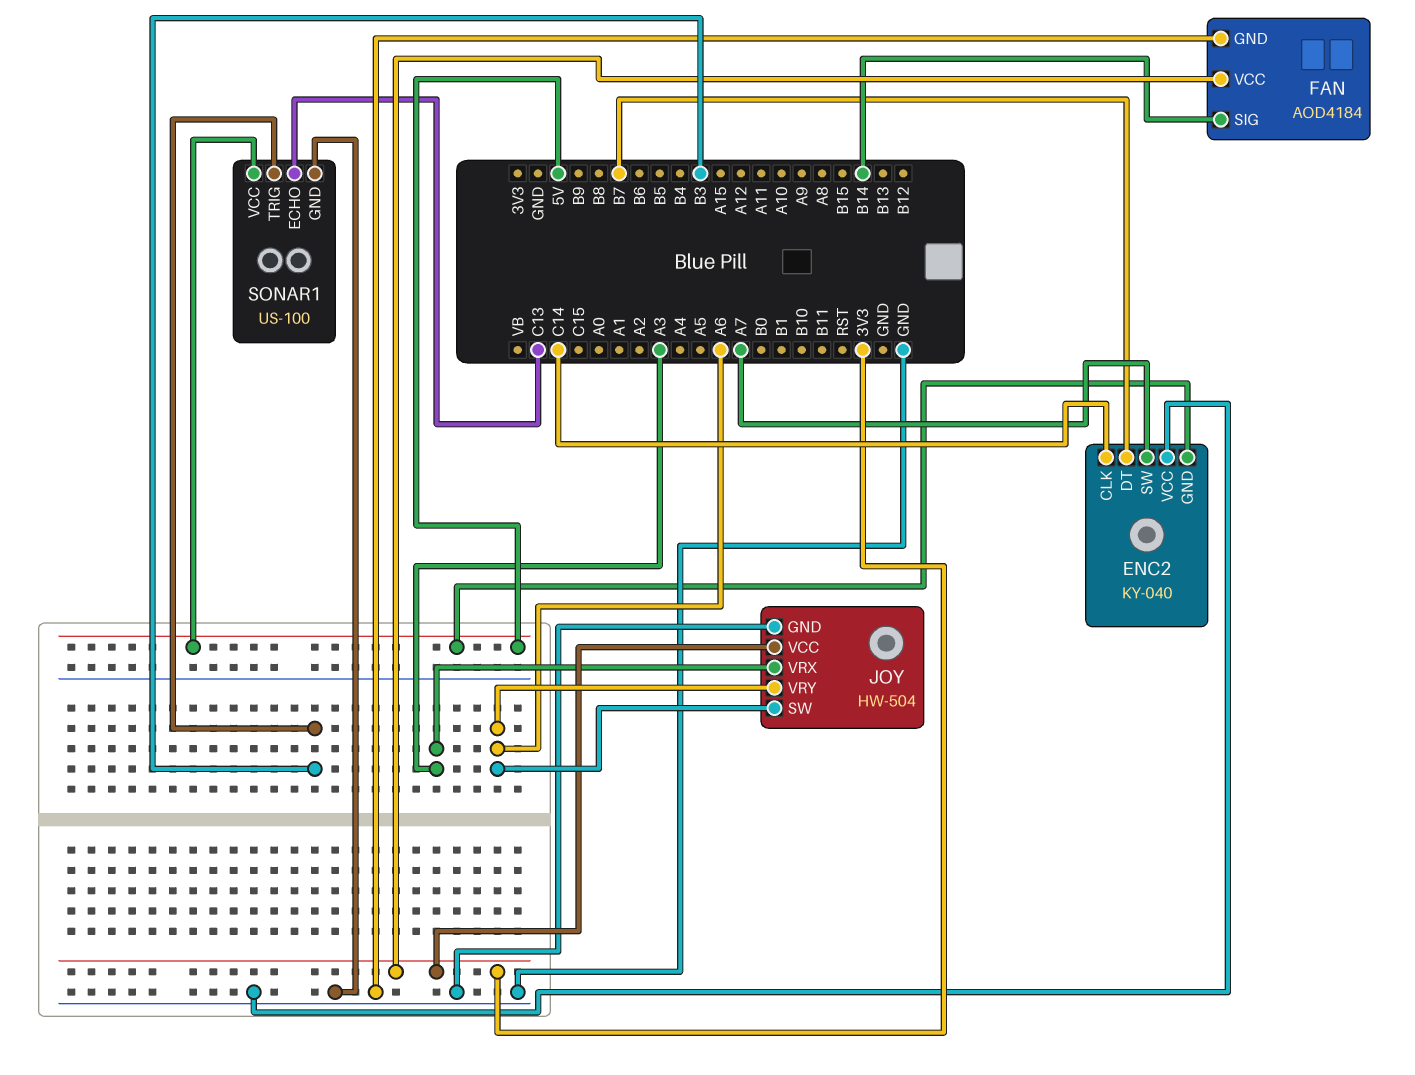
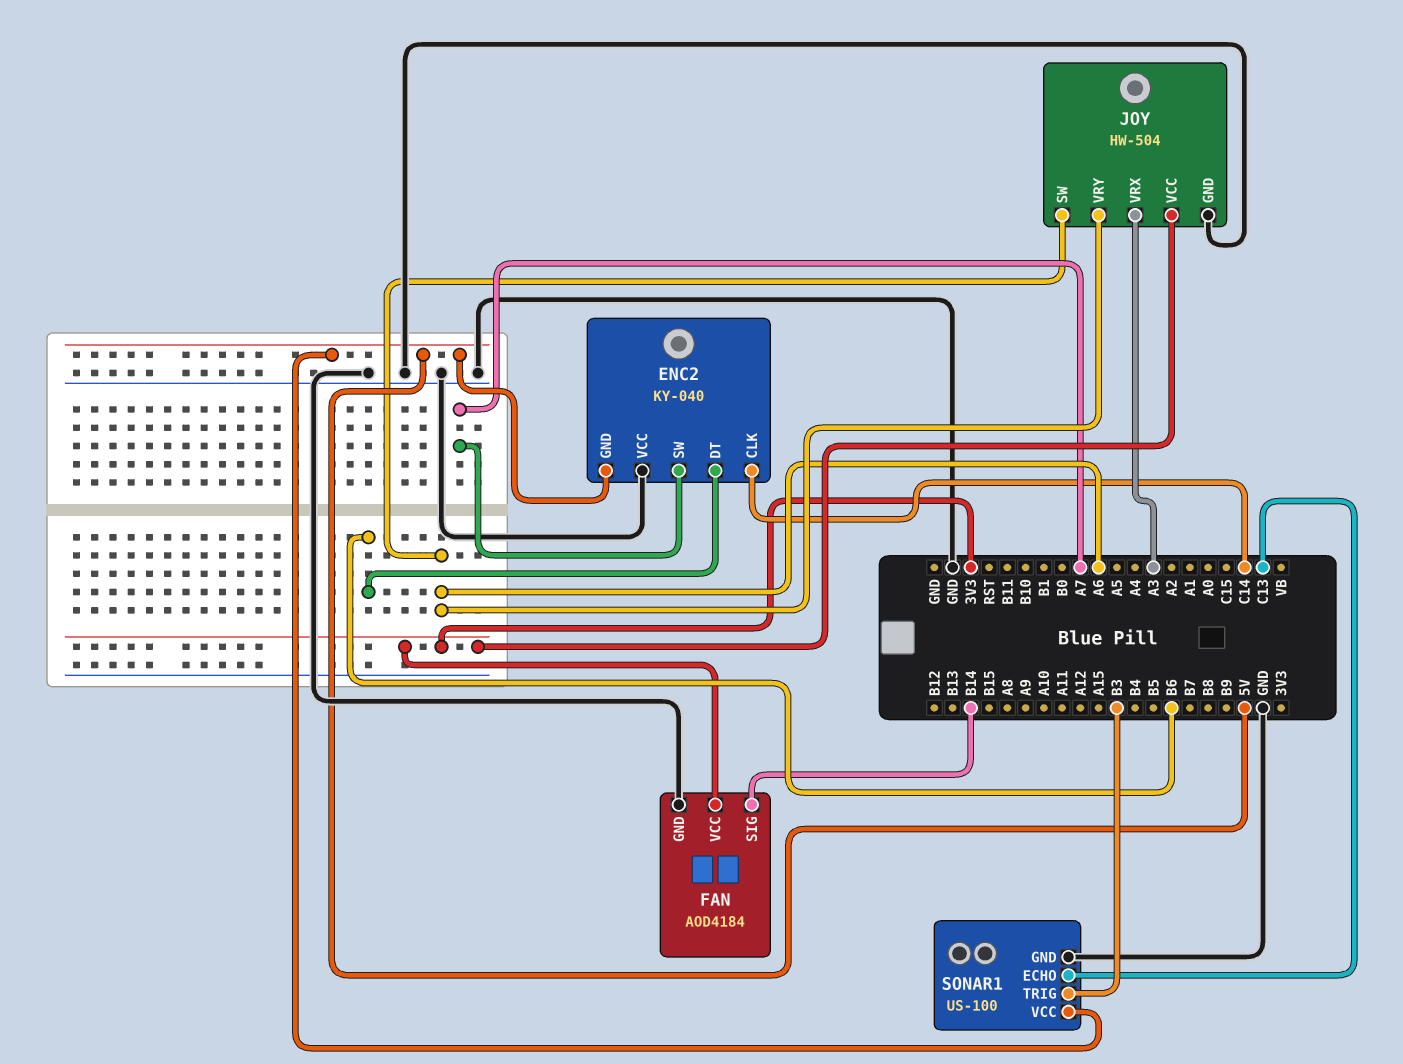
ENC2 pin DT: B7 -> B6

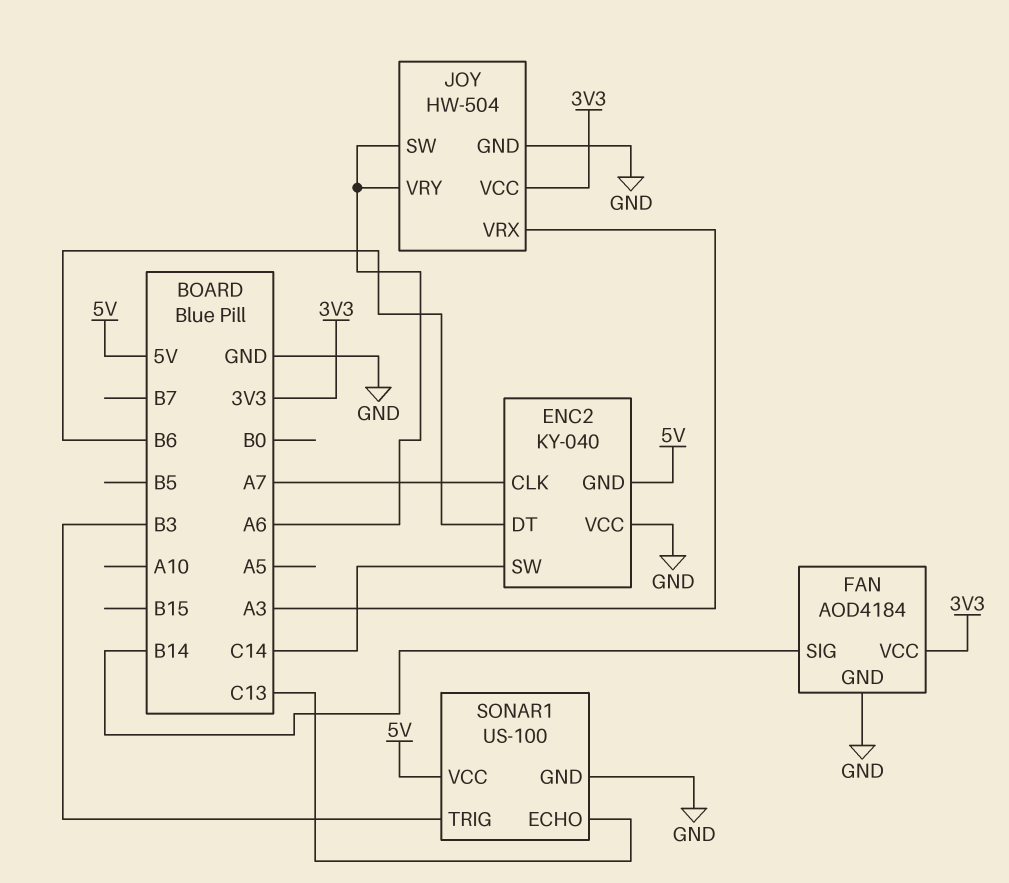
ENC2 pin CLK: C14 -> A7
ENC2 pin SW: A7 -> C14

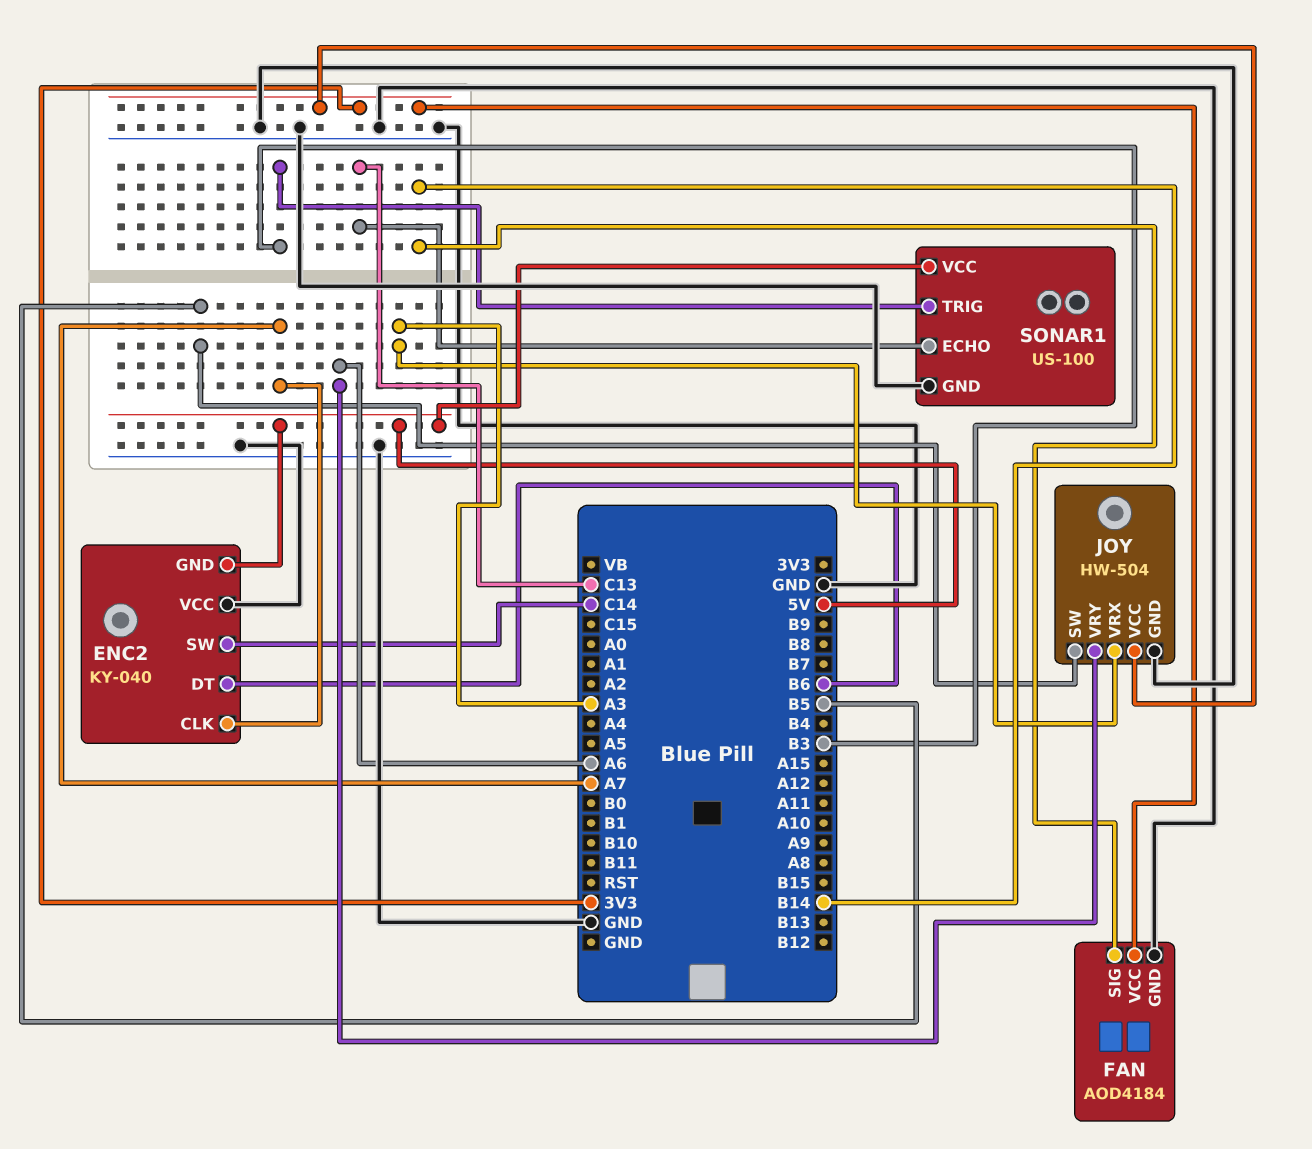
JOY pin SW: A6 -> B5

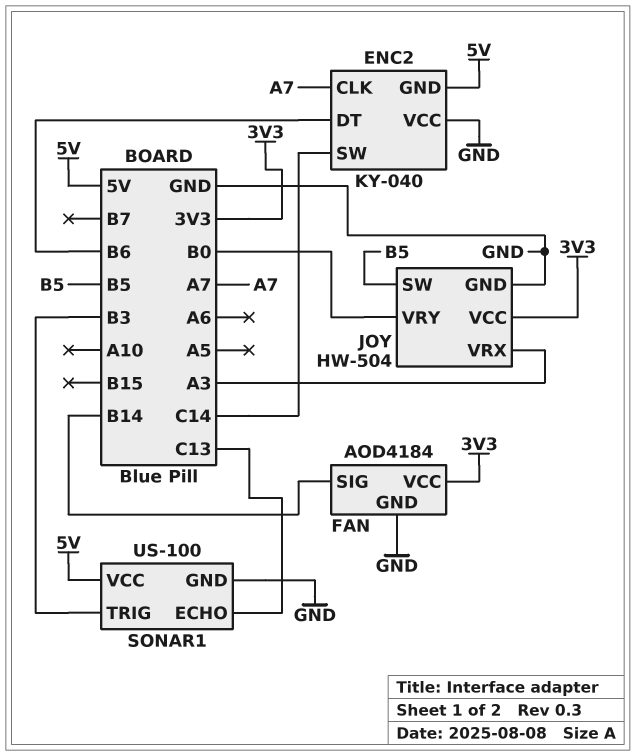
JOY pin VRY: A6 -> B0

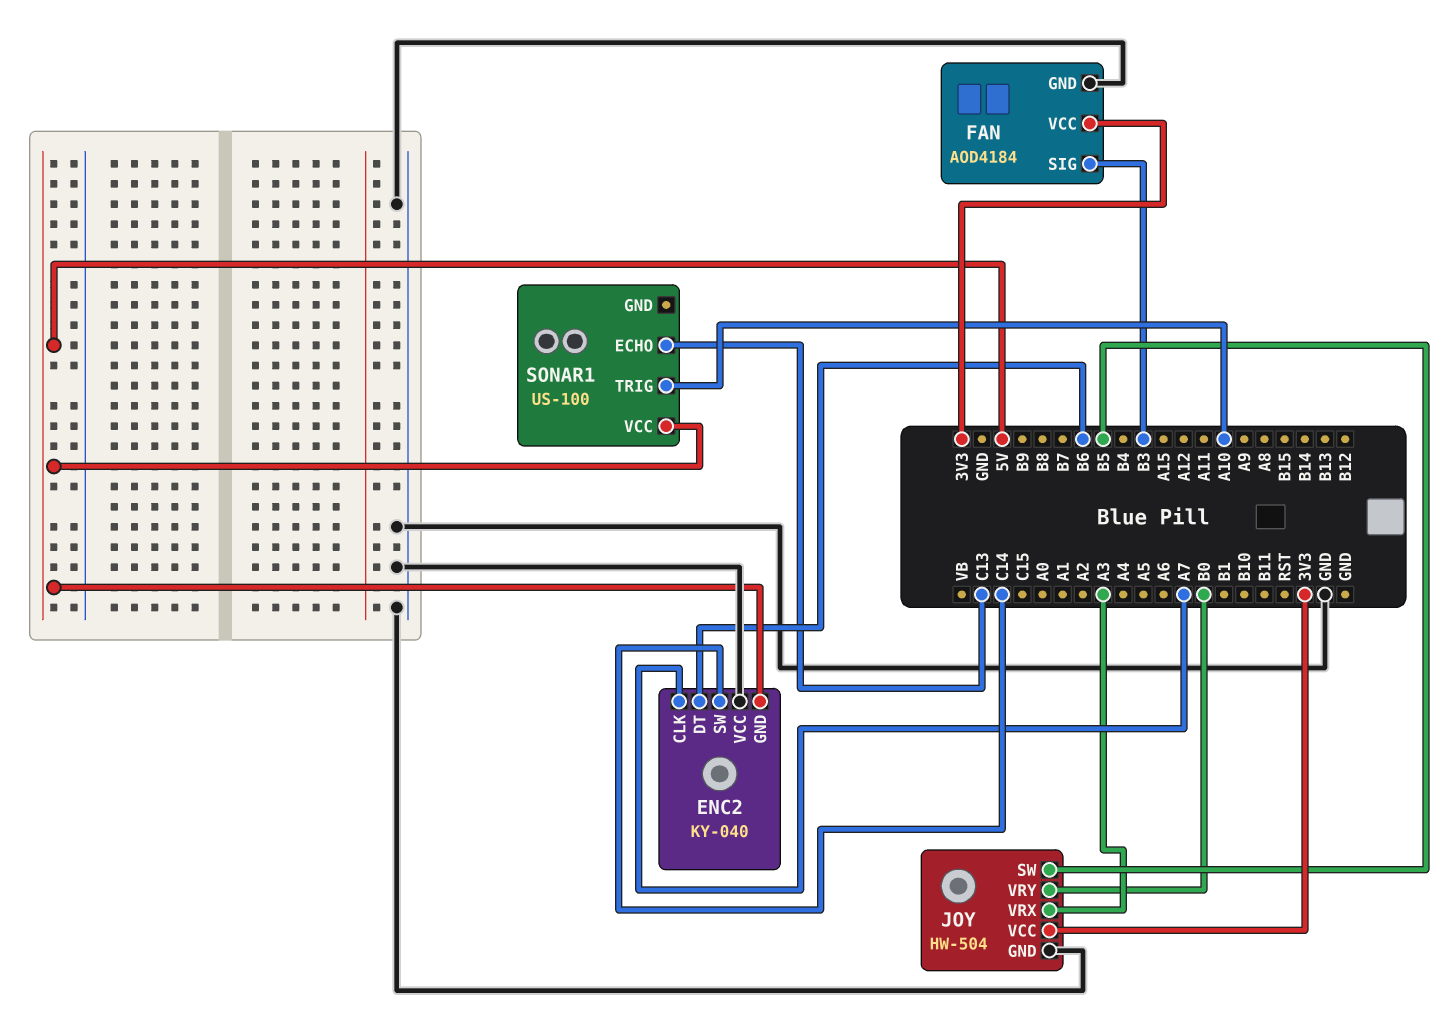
FAN pin SIG: B14 -> B3
SONAR1 pin GND: GND -> none
SONAR1 pin TRIG: B3 -> A10

